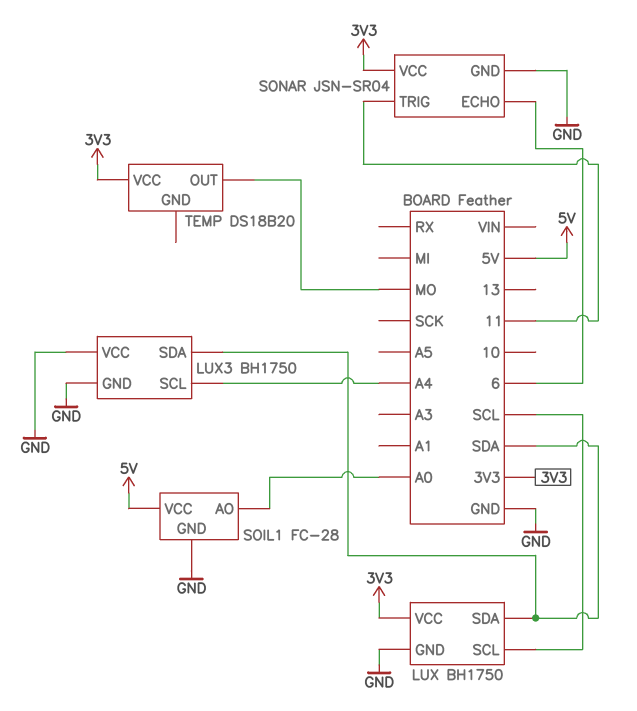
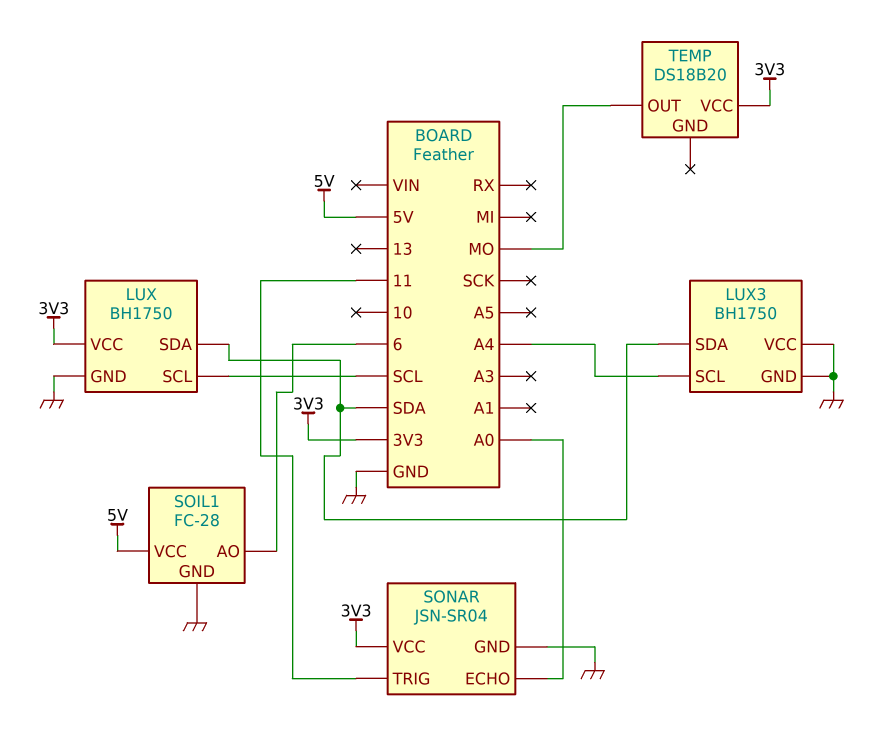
SOIL1 pin AO: A0 -> 6
SONAR pin ECHO: 6 -> A0

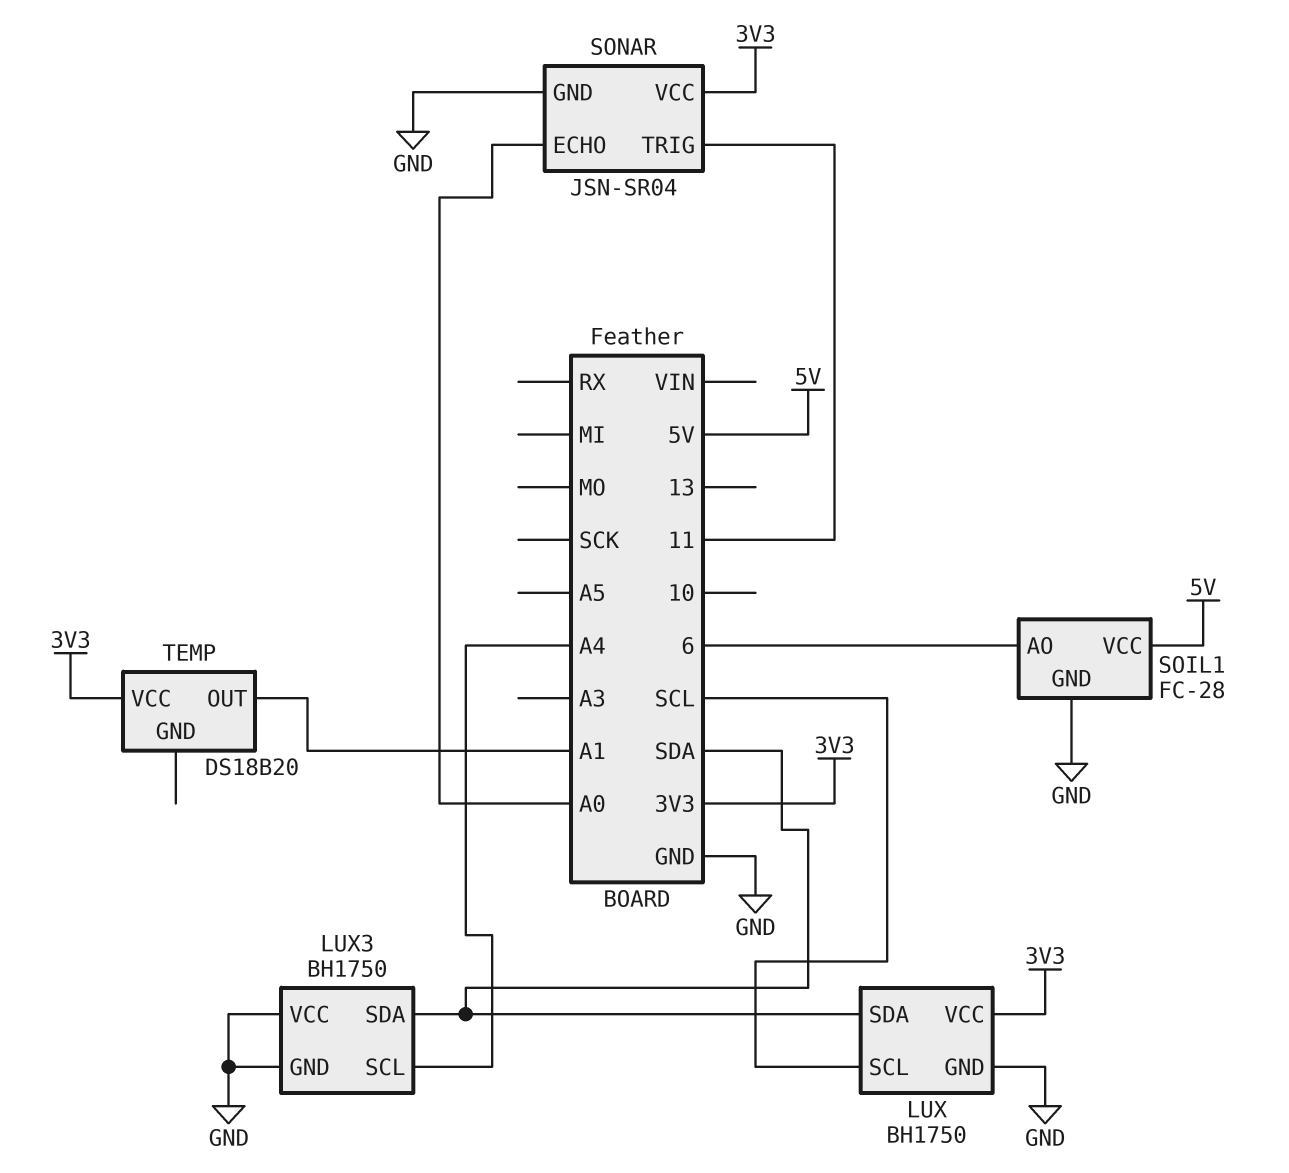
TEMP pin OUT: MO -> A1

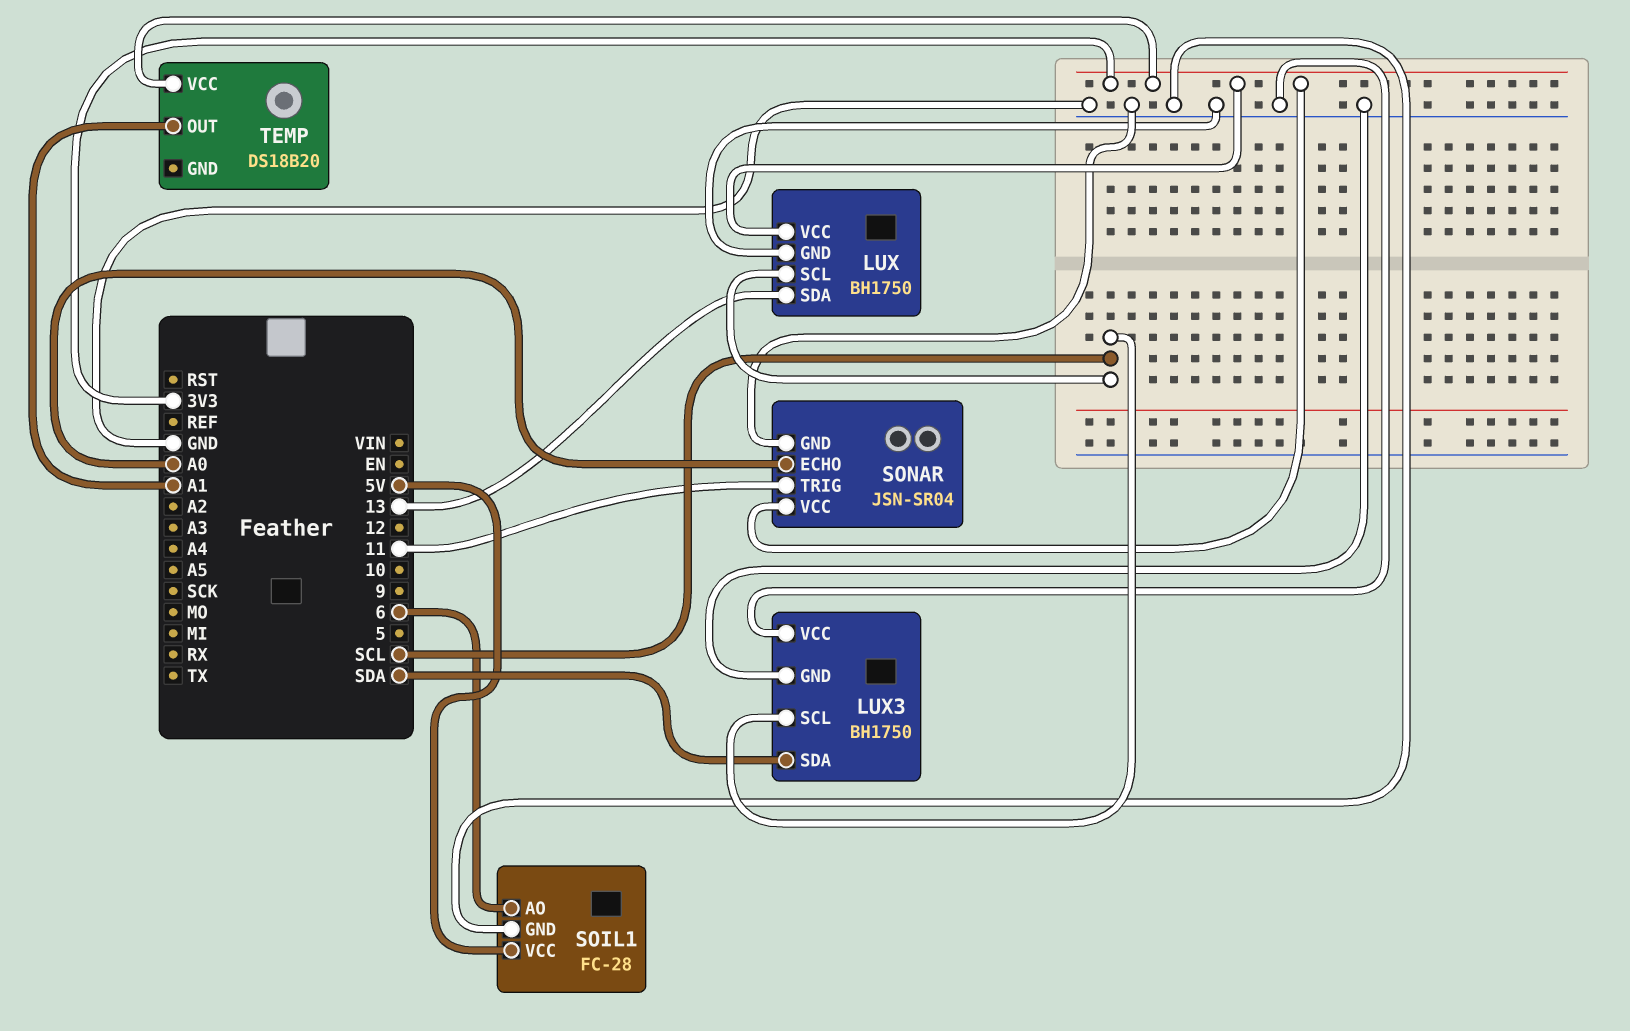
LUX pin SDA: SDA -> 13
LUX3 pin SCL: A4 -> SCL

